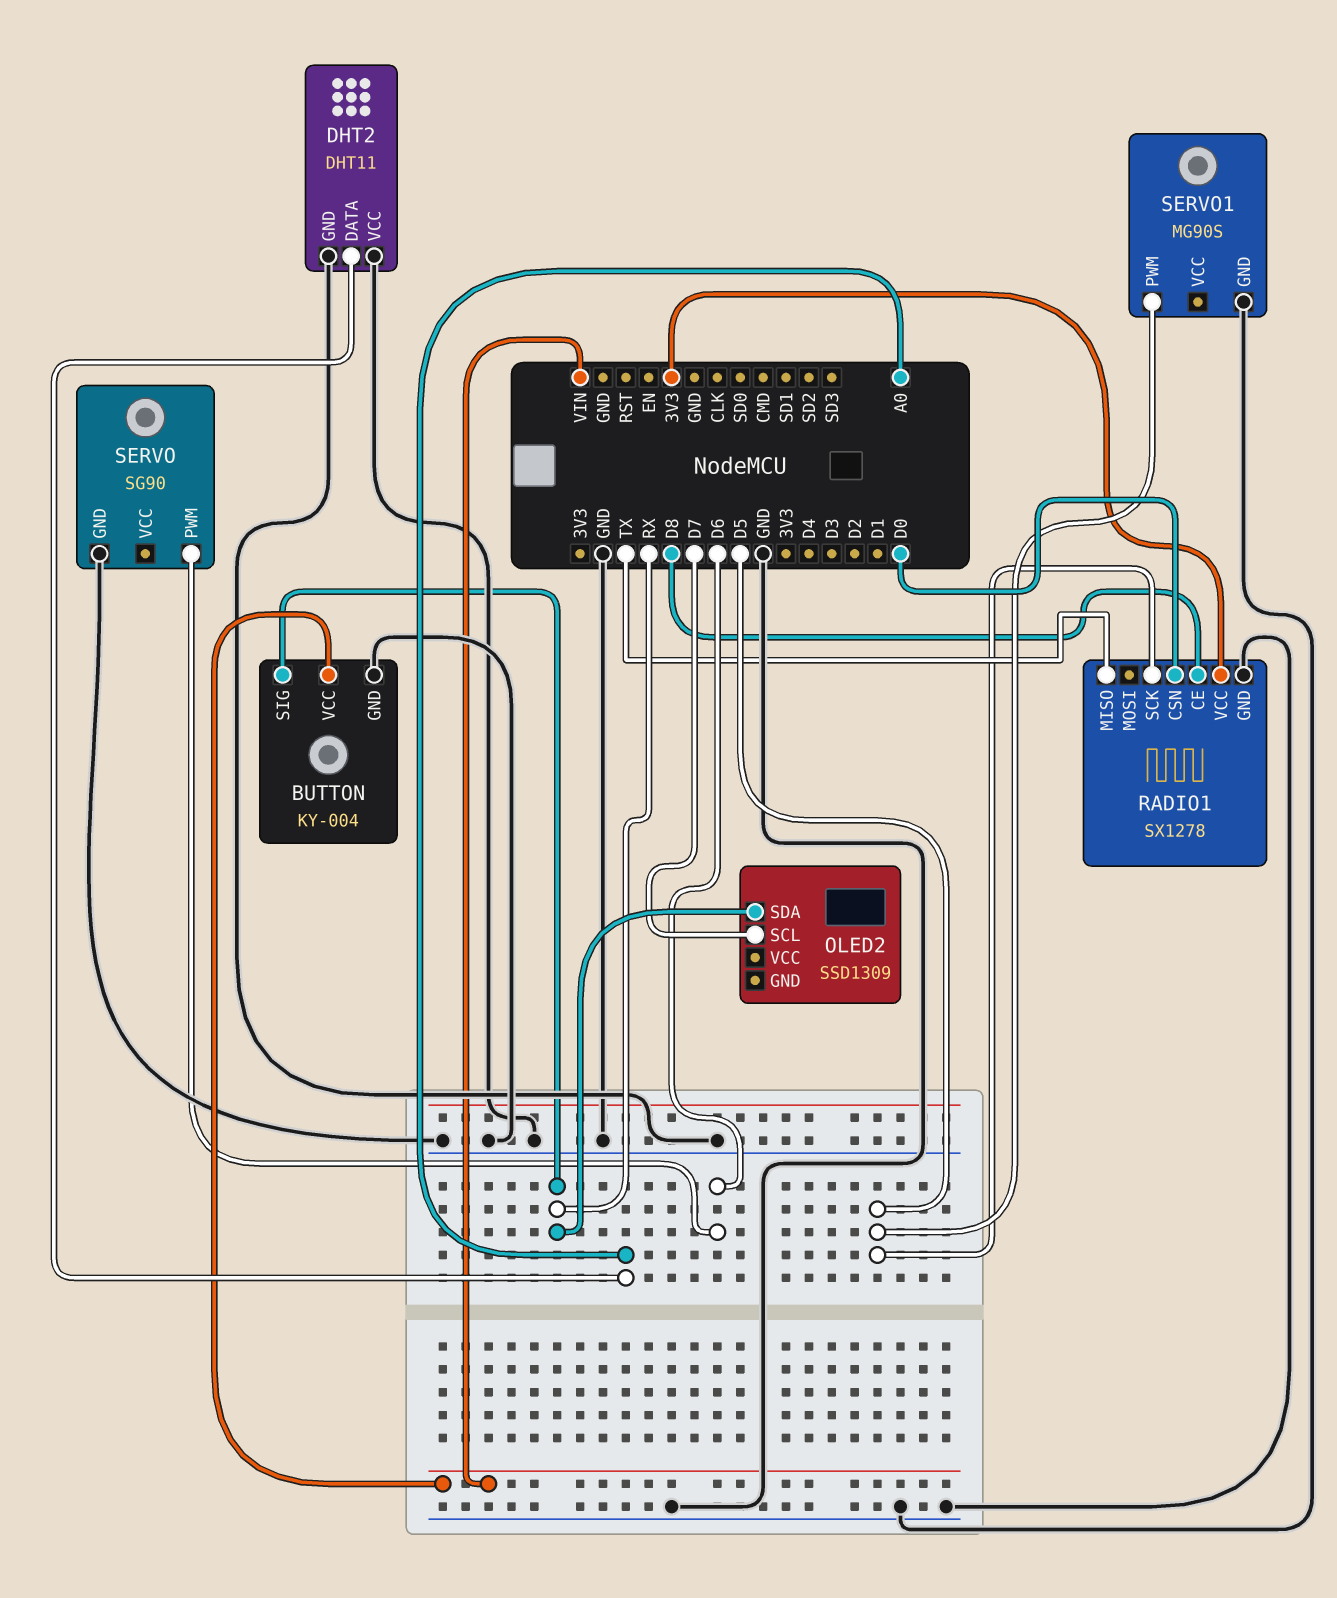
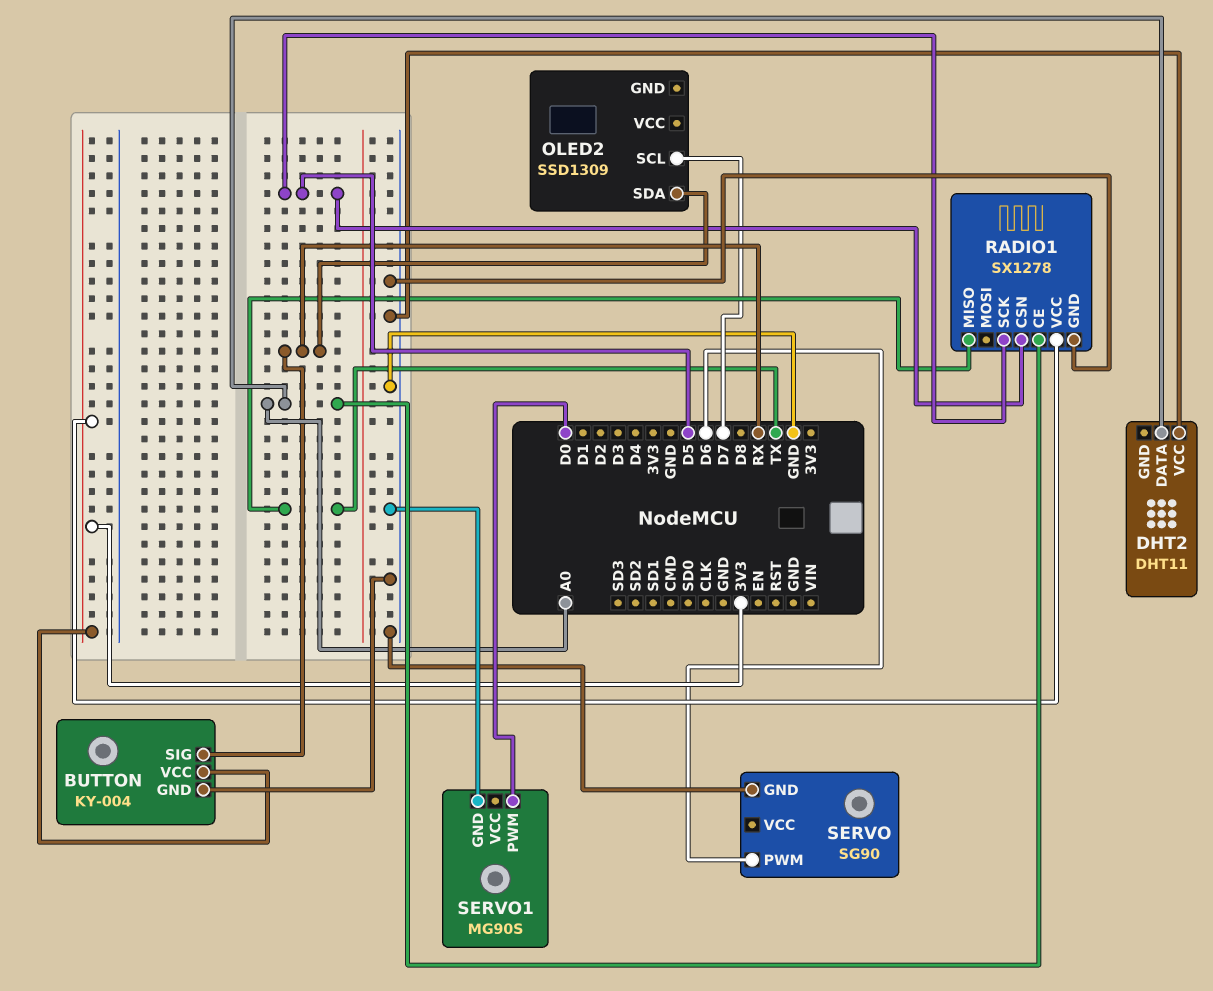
BUTTON pin VCC: VIN -> 3V3
DHT2 pin GND: GND -> none
RADIO1 pin CE: D8 -> A0
RADIO1 pin CSN: D0 -> D5
SERVO1 pin PWM: D5 -> D0

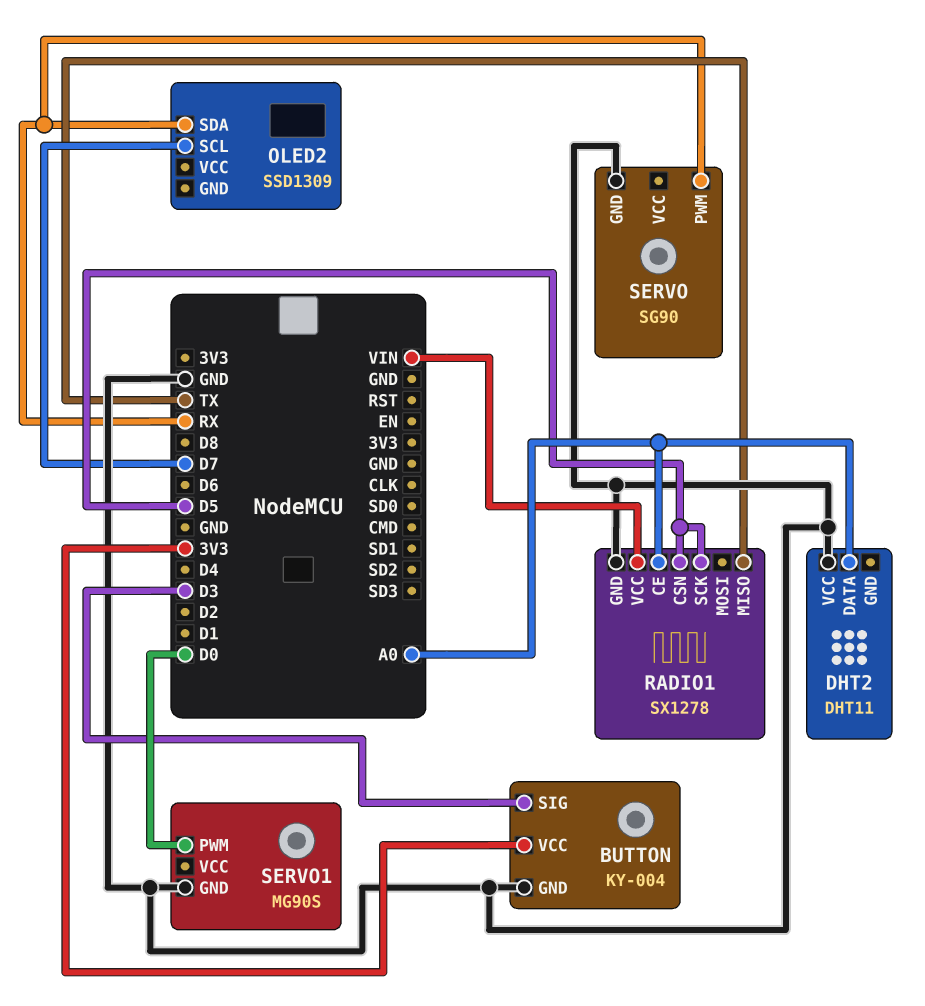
BUTTON pin SIG: RX -> D3
RADIO1 pin VCC: 3V3 -> VIN
SERVO pin PWM: D6 -> RX

